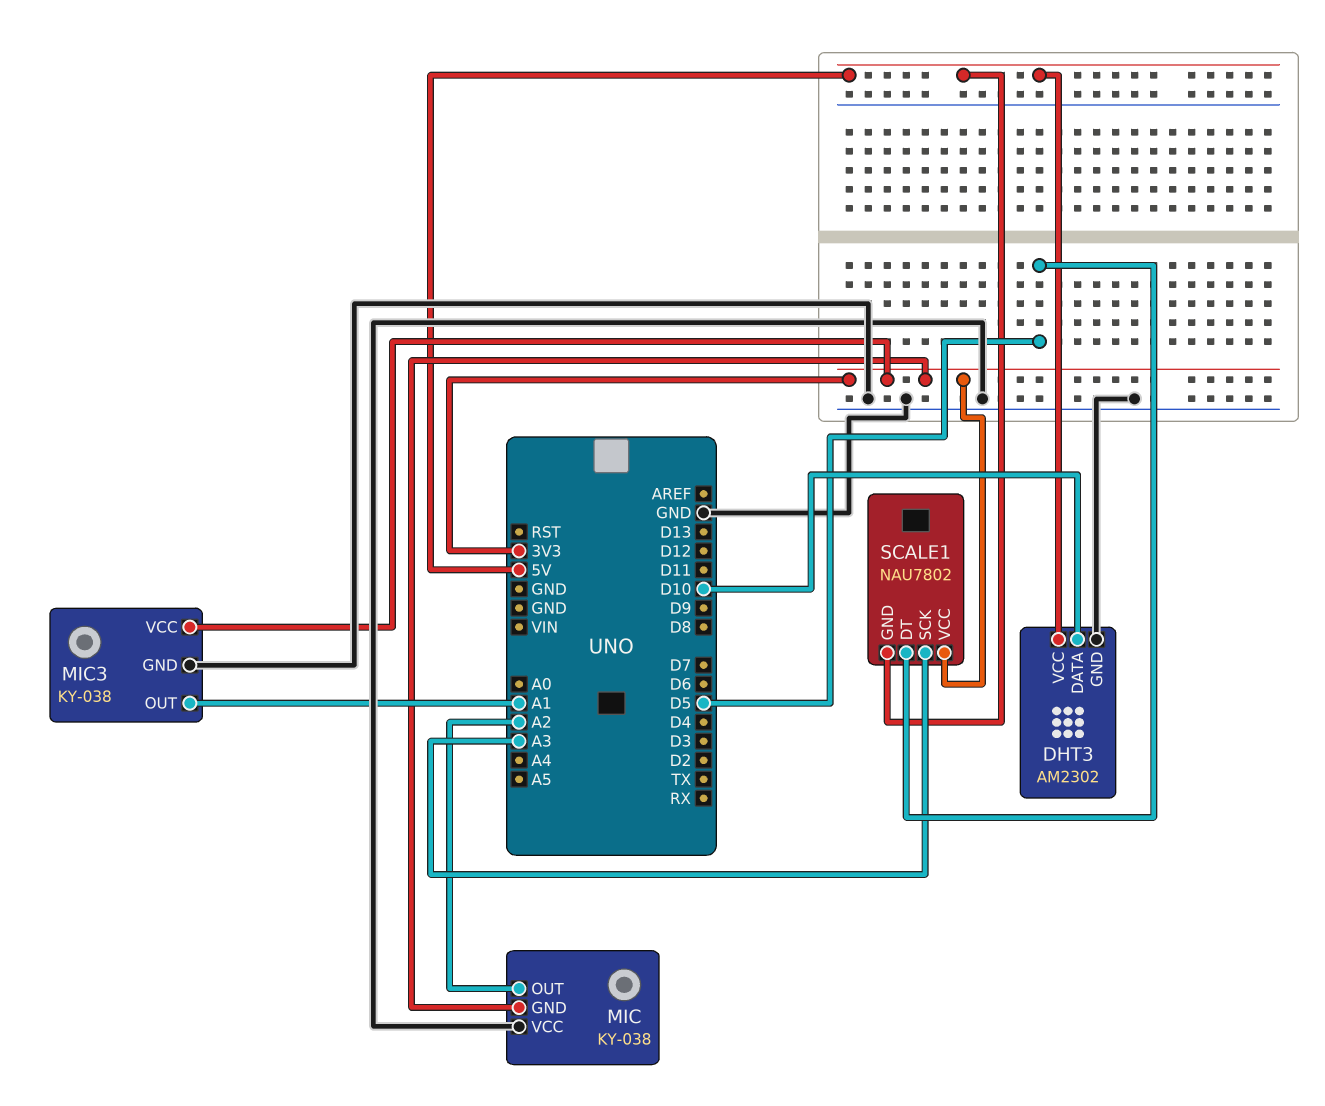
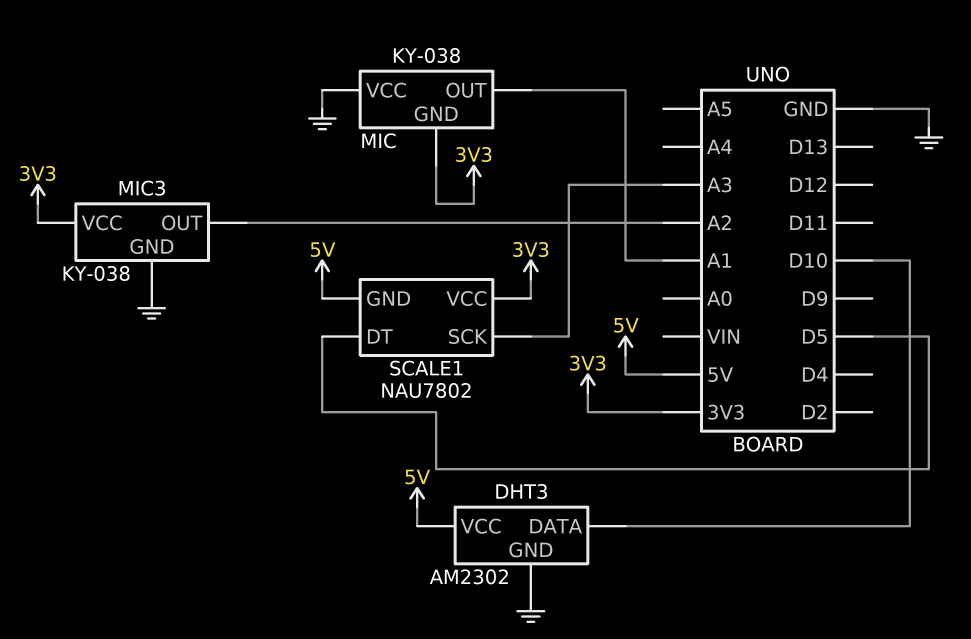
MIC pin OUT: A2 -> A1
MIC3 pin OUT: A1 -> A2

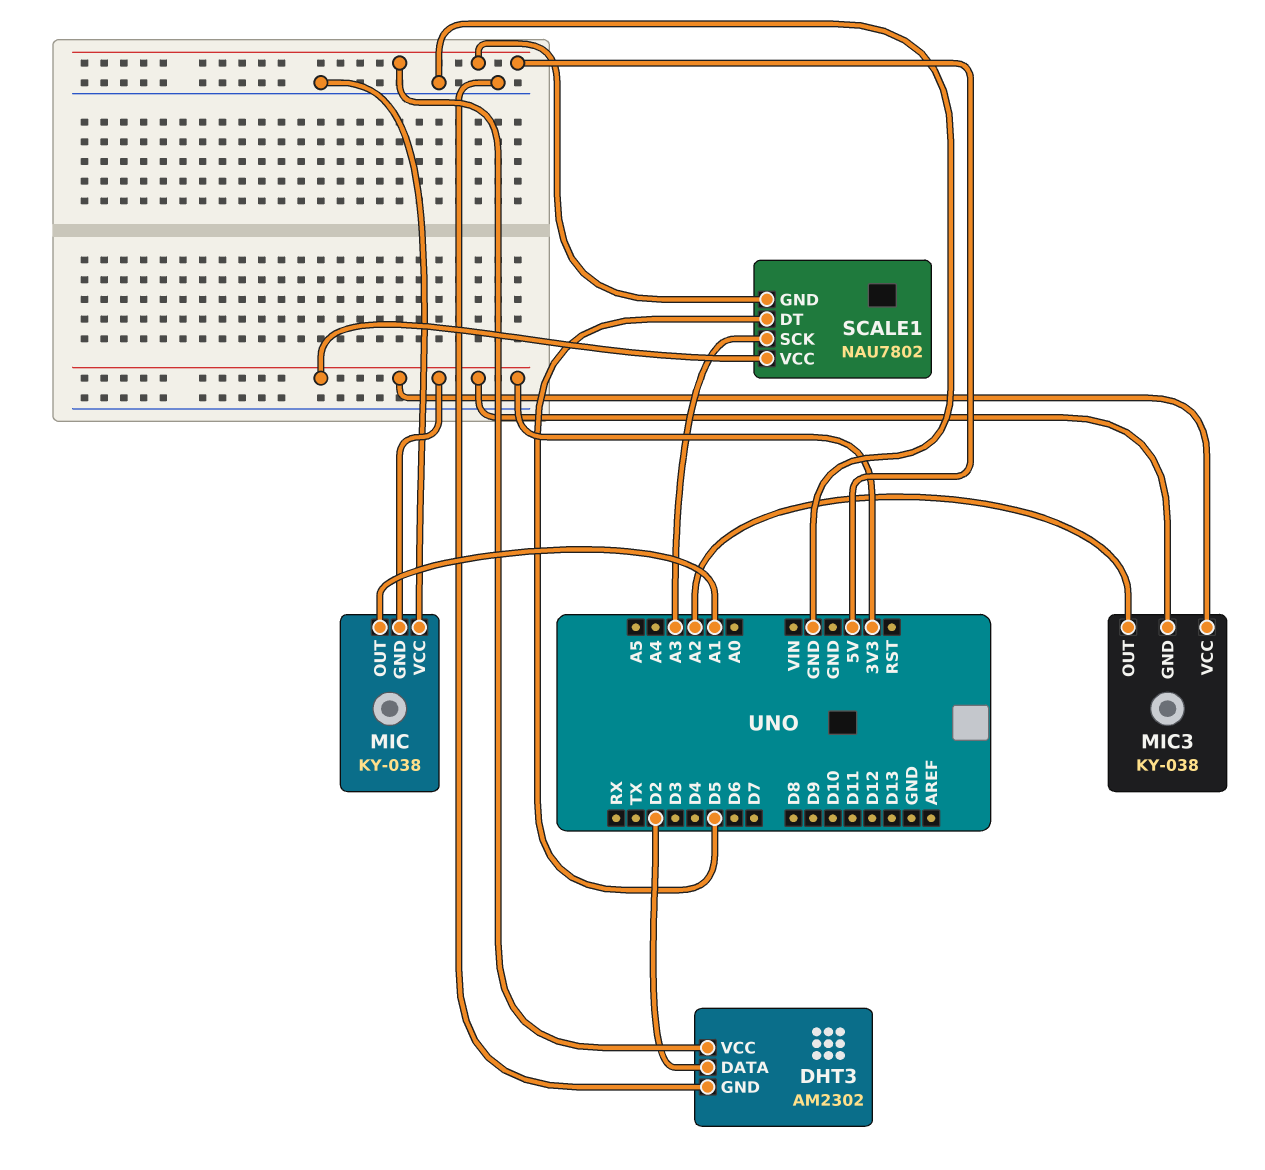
DHT3 pin DATA: D10 -> D2
MIC3 pin GND: GND -> 3V3

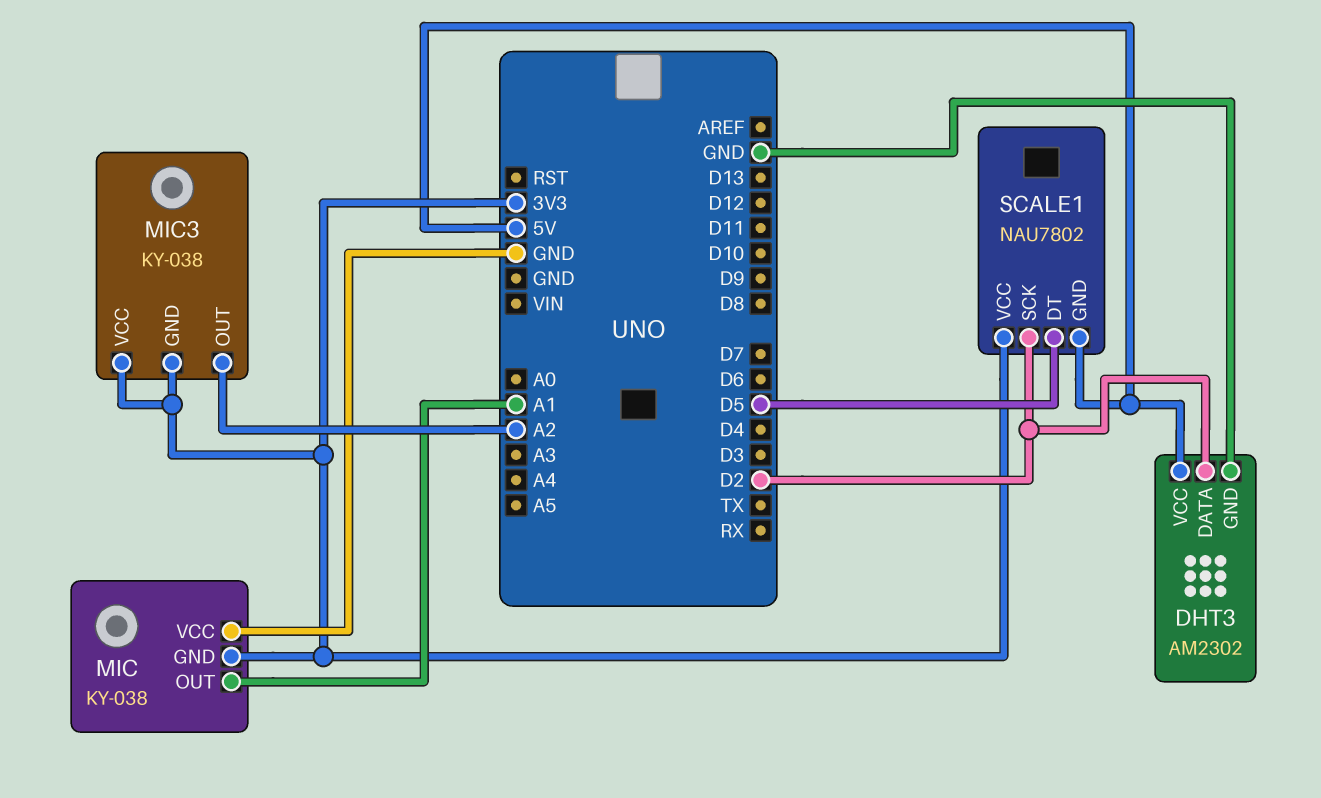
SCALE1 pin SCK: A3 -> D2

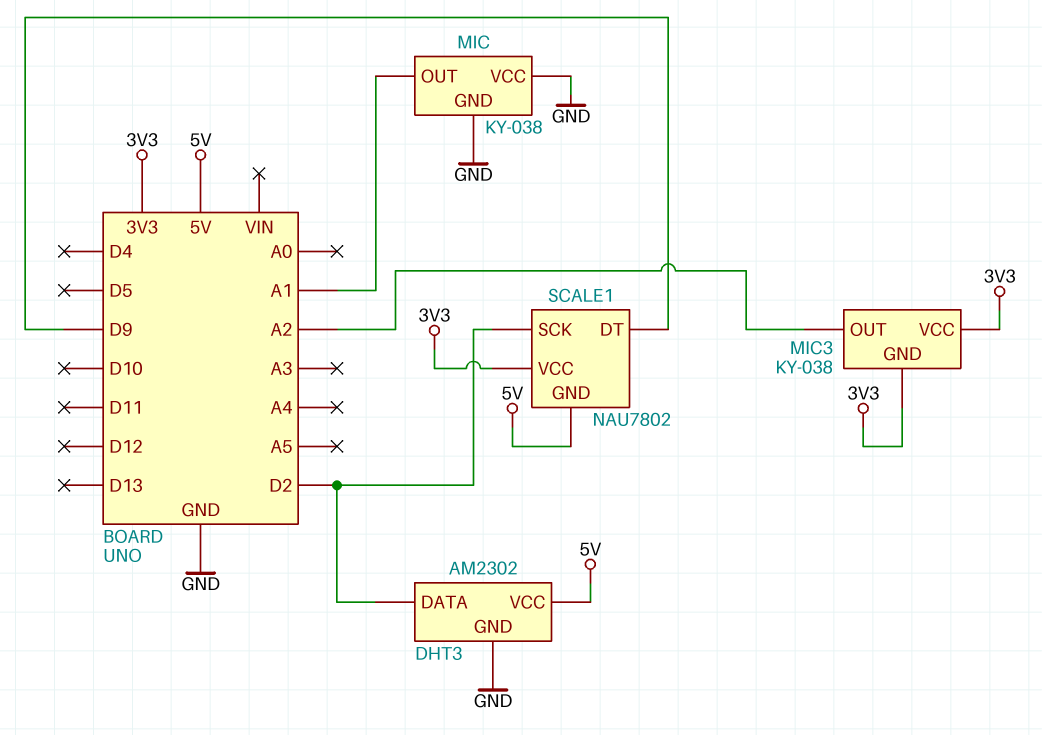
MIC pin GND: 3V3 -> GND
SCALE1 pin DT: D5 -> D9

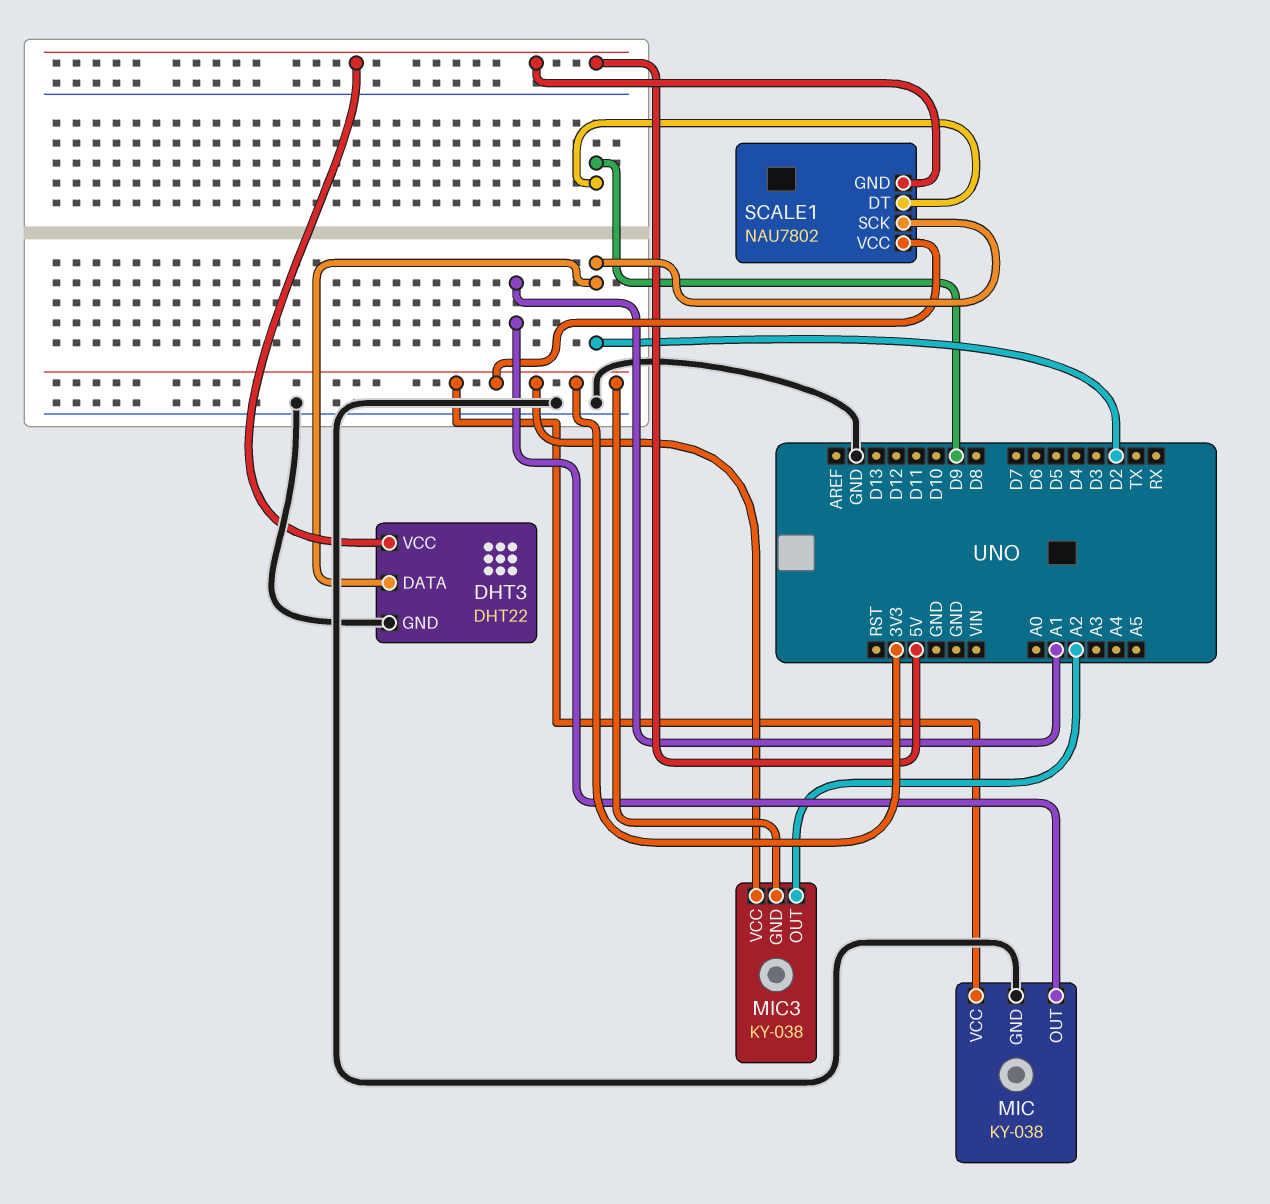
DHT3: AM2302 -> DHT22
MIC pin VCC: GND -> 3V3

